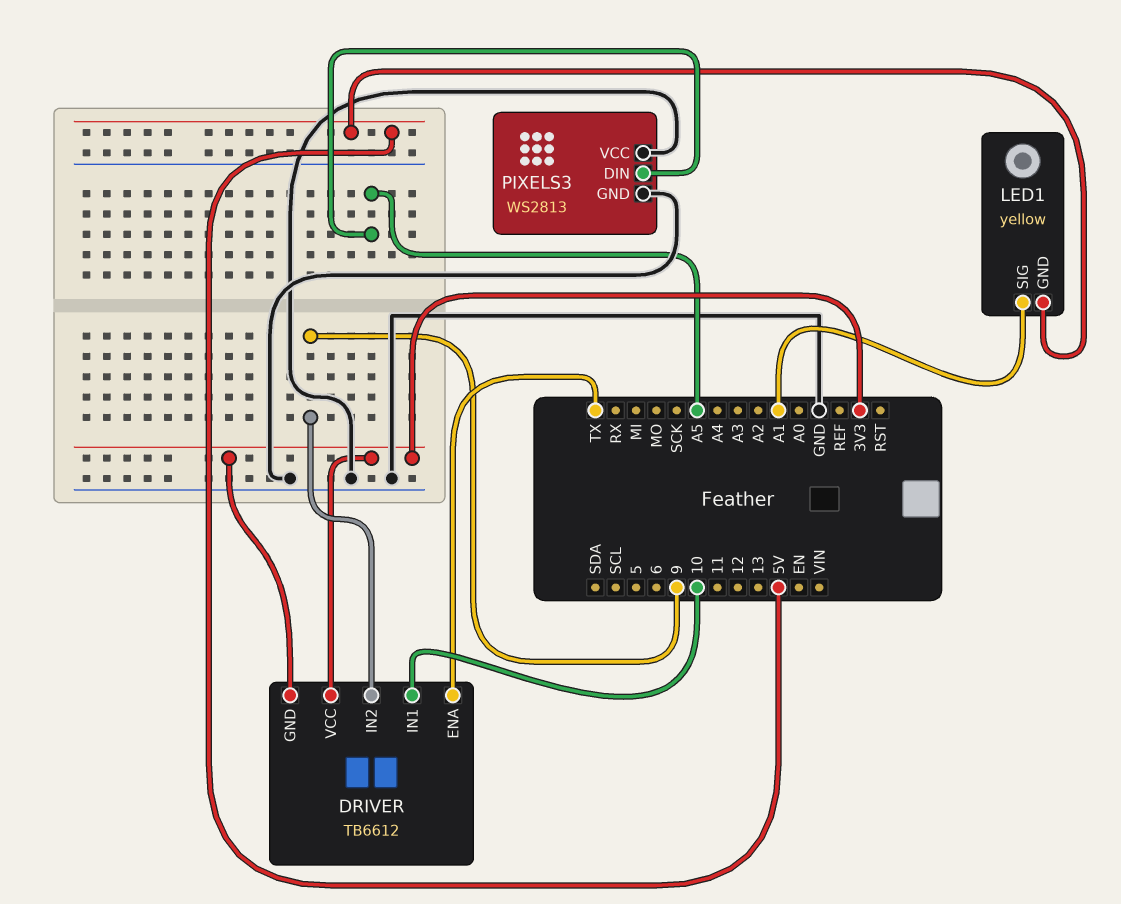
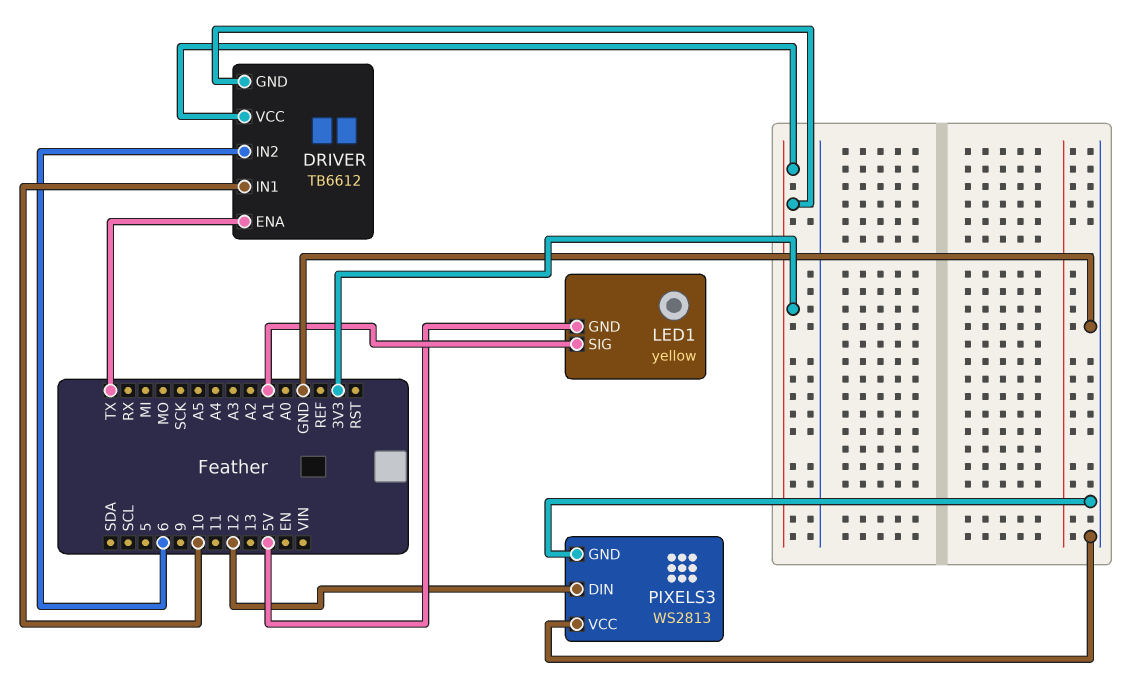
DRIVER pin IN2: 9 -> 6
PIXELS3 pin DIN: A5 -> 12

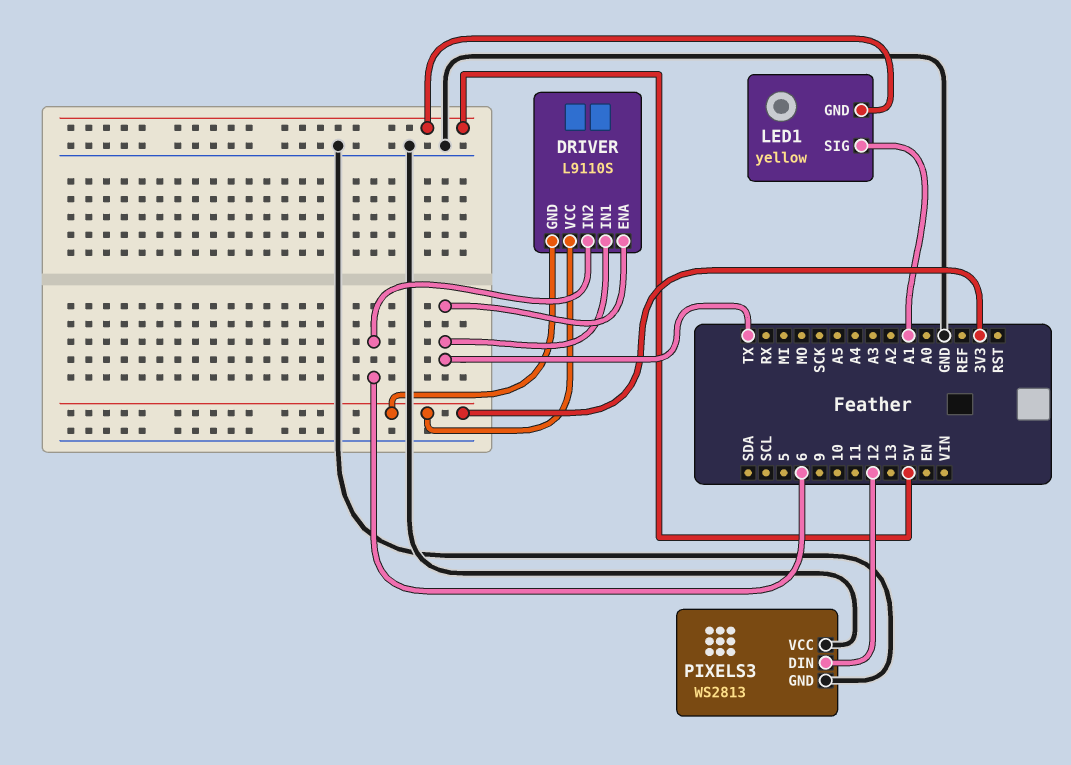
DRIVER: TB6612 -> L9110S
DRIVER pin IN1: 10 -> TX

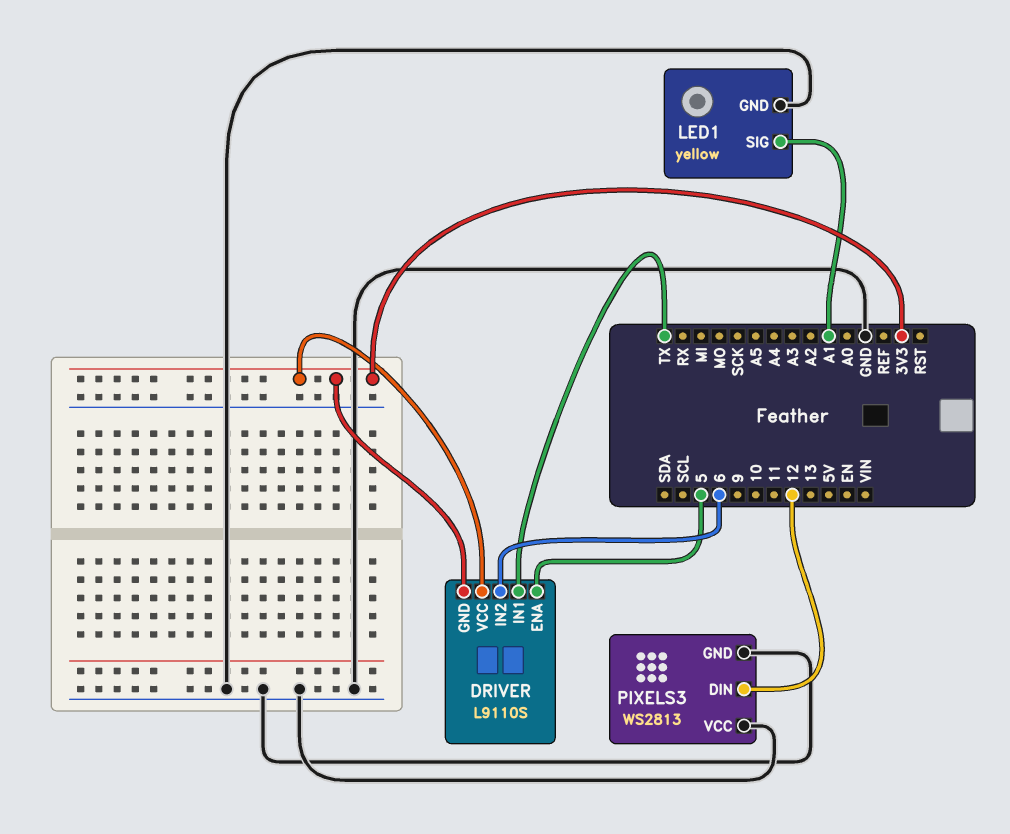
DRIVER pin ENA: TX -> 5
LED1 pin GND: 5V -> GND

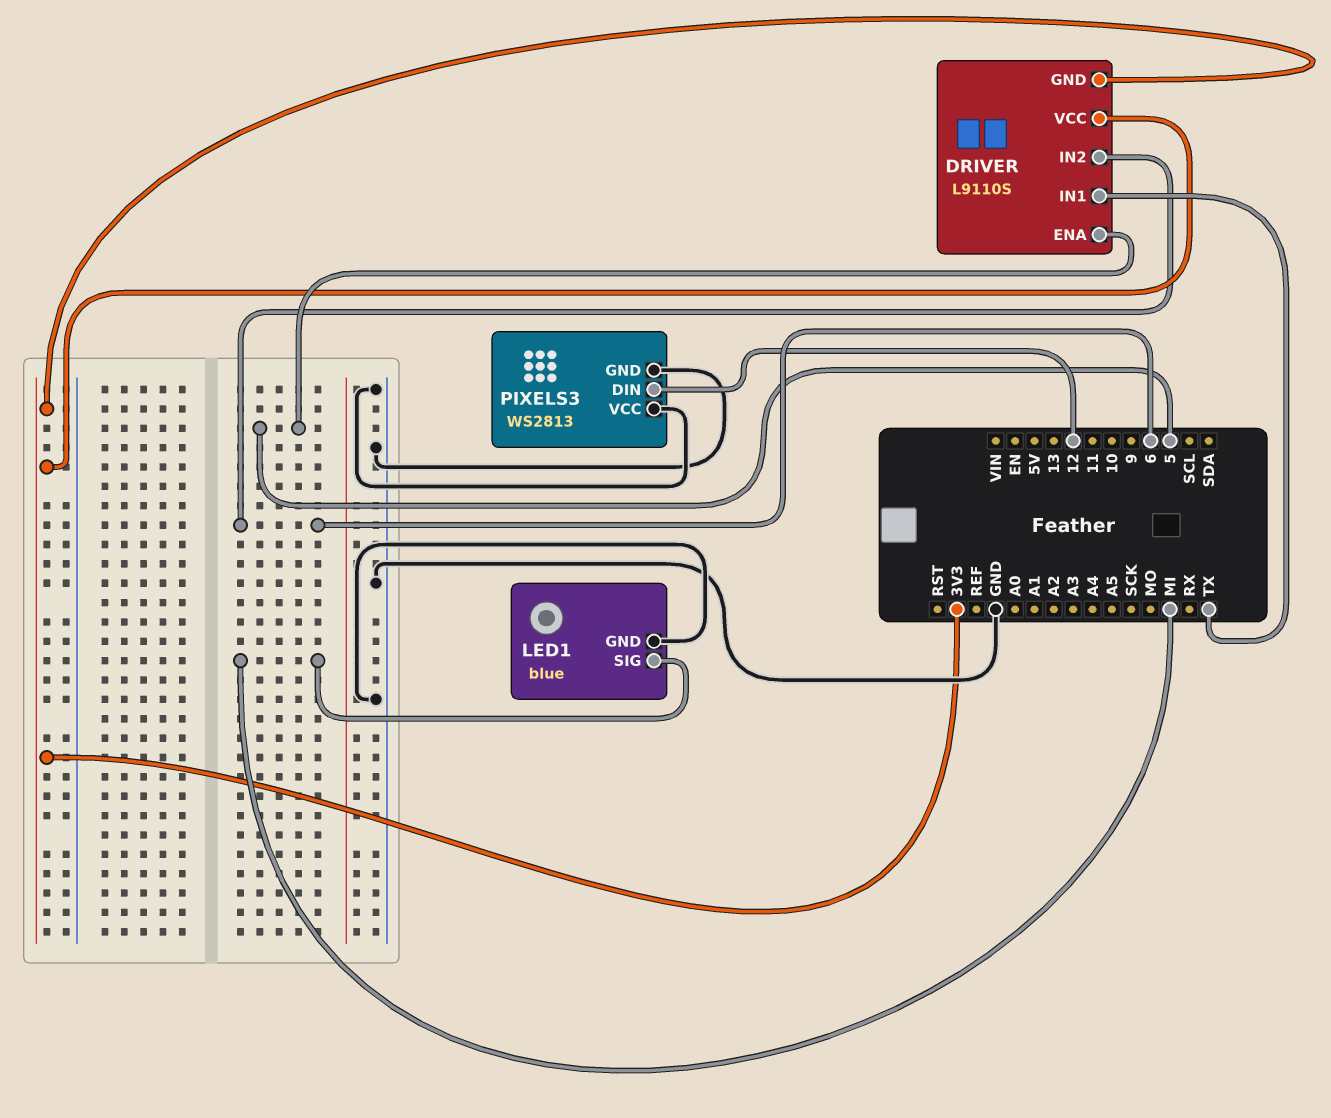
LED1: yellow -> blue
LED1 pin SIG: A1 -> MI

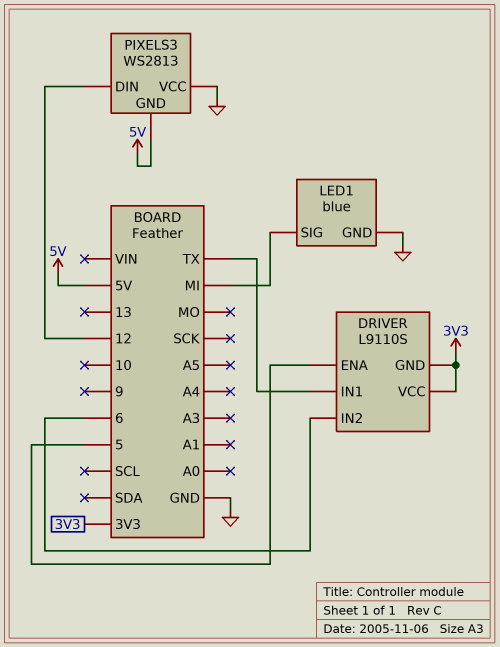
PIXELS3 pin GND: GND -> 5V

